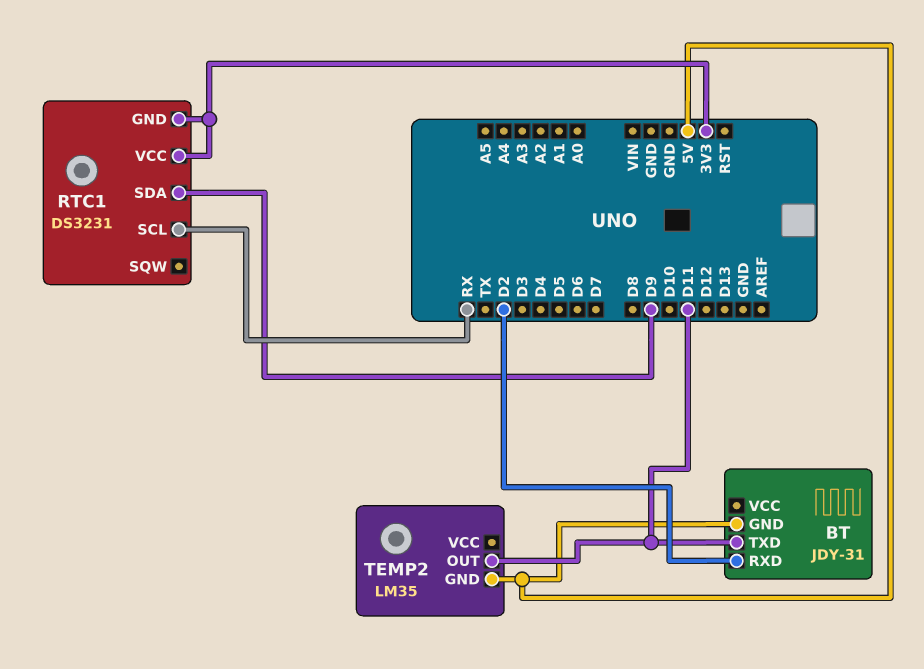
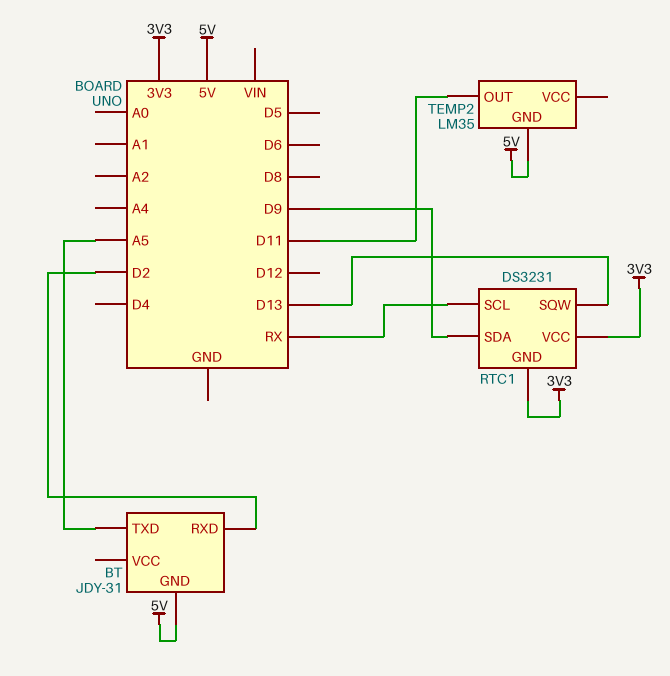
BT pin TXD: D11 -> A5
RTC1 pin SQW: none -> D13

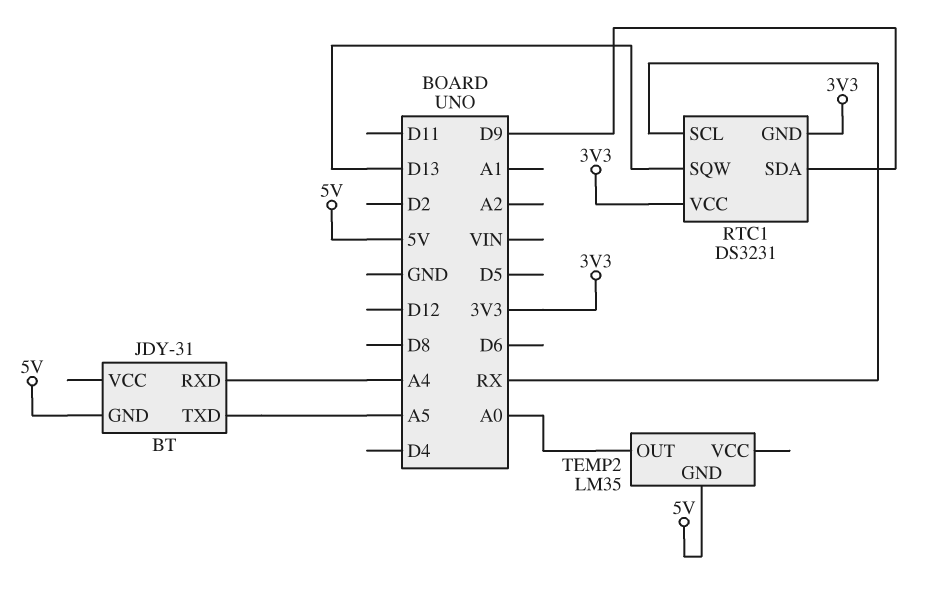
BT pin RXD: D2 -> A4
TEMP2 pin OUT: D11 -> A0

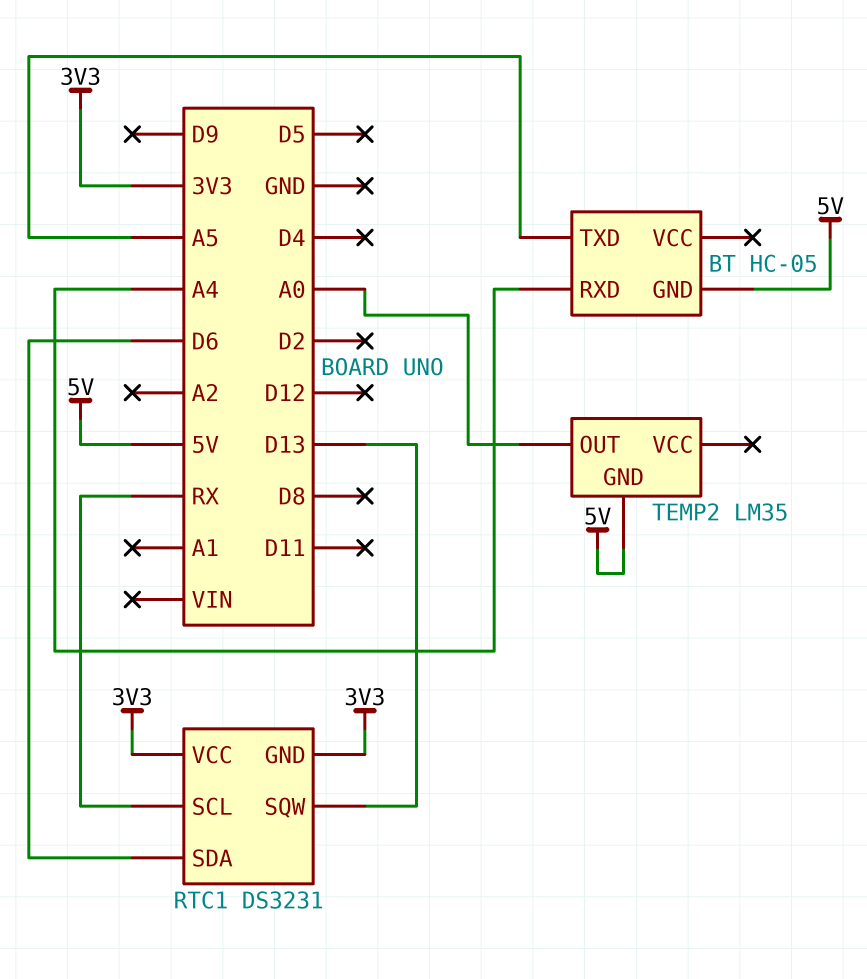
BT: JDY-31 -> HC-05
RTC1 pin SDA: D9 -> D6

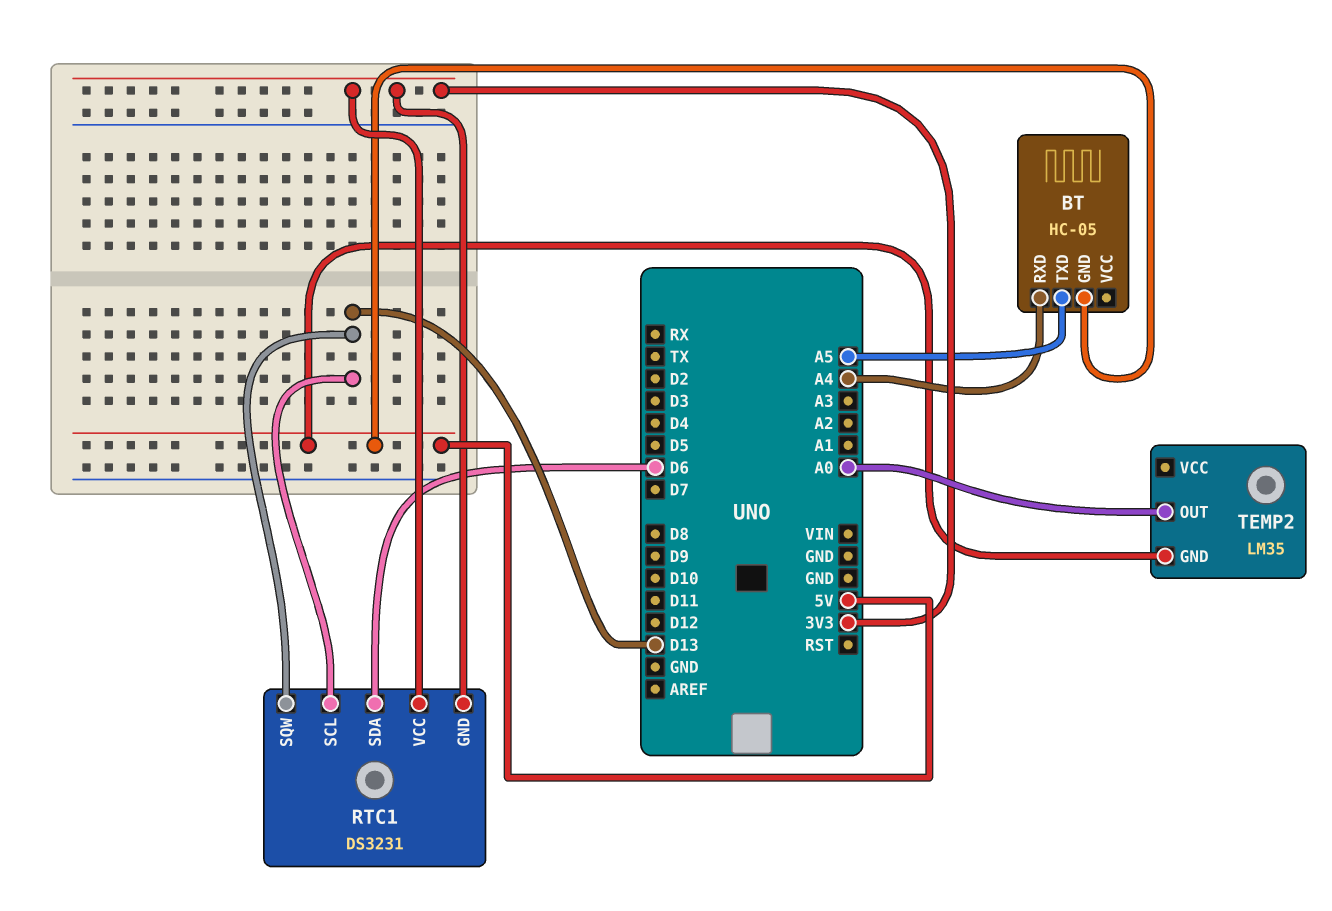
RTC1 pin SCL: RX -> D13

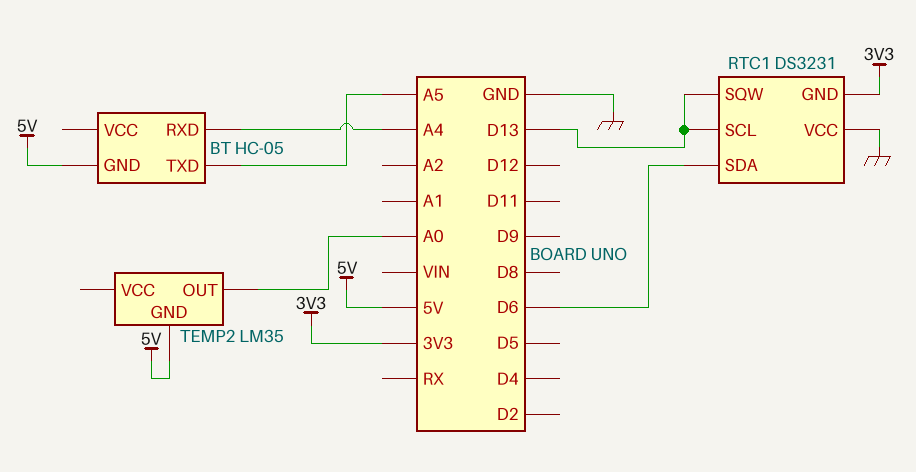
RTC1 pin VCC: 3V3 -> GND

